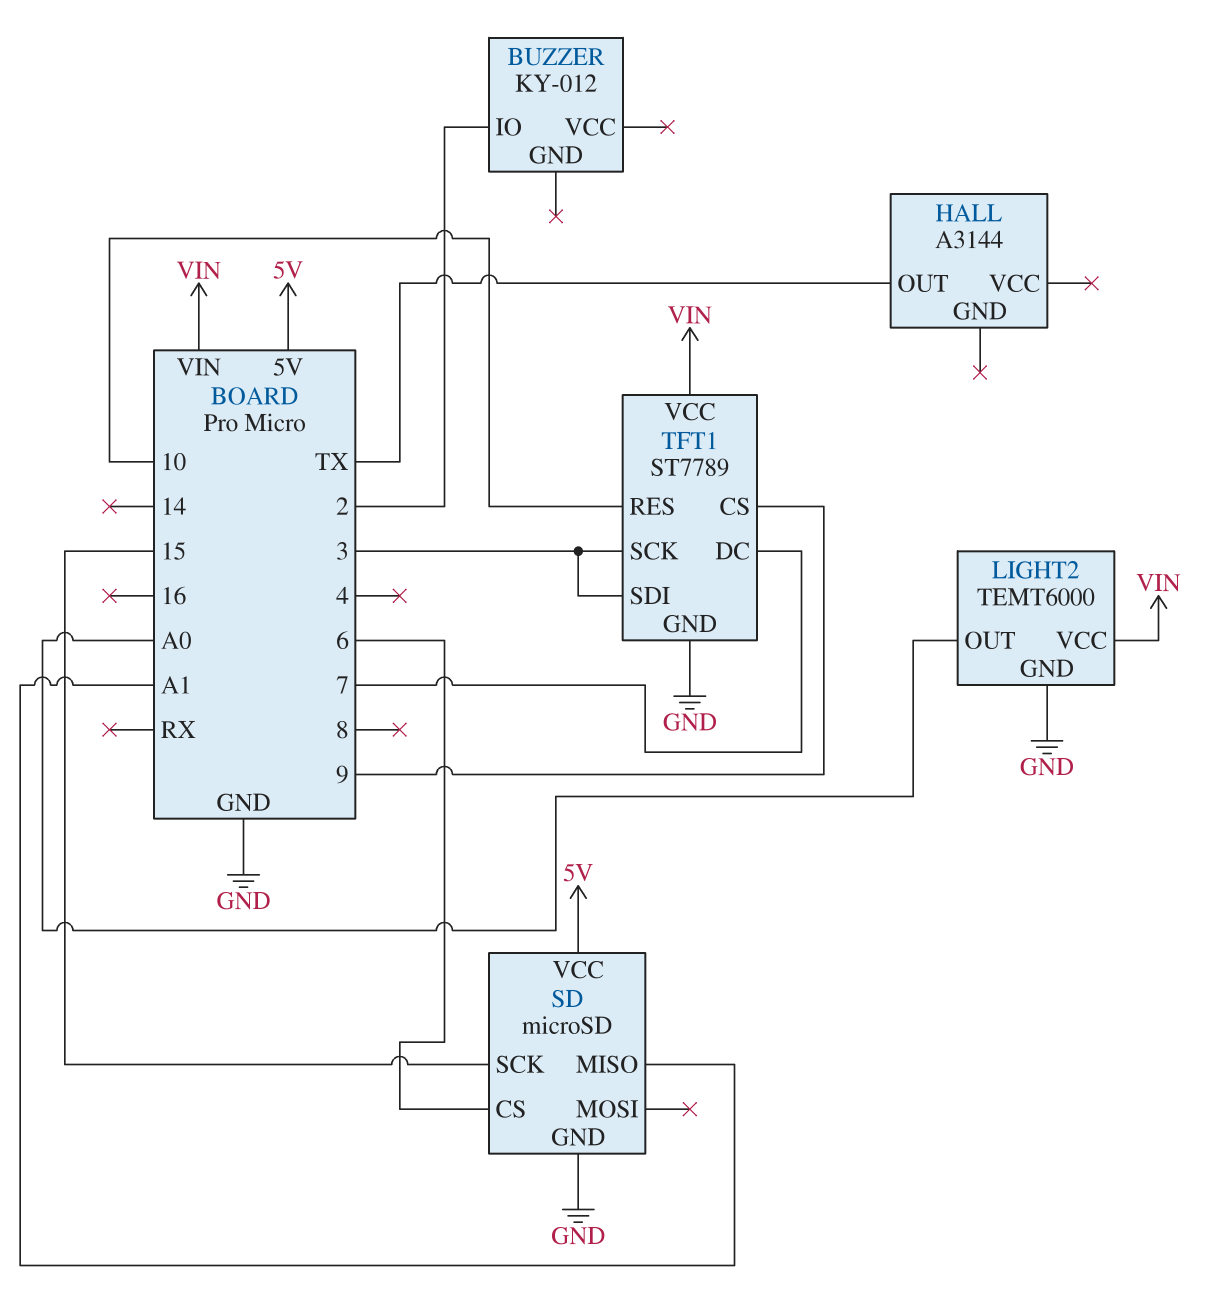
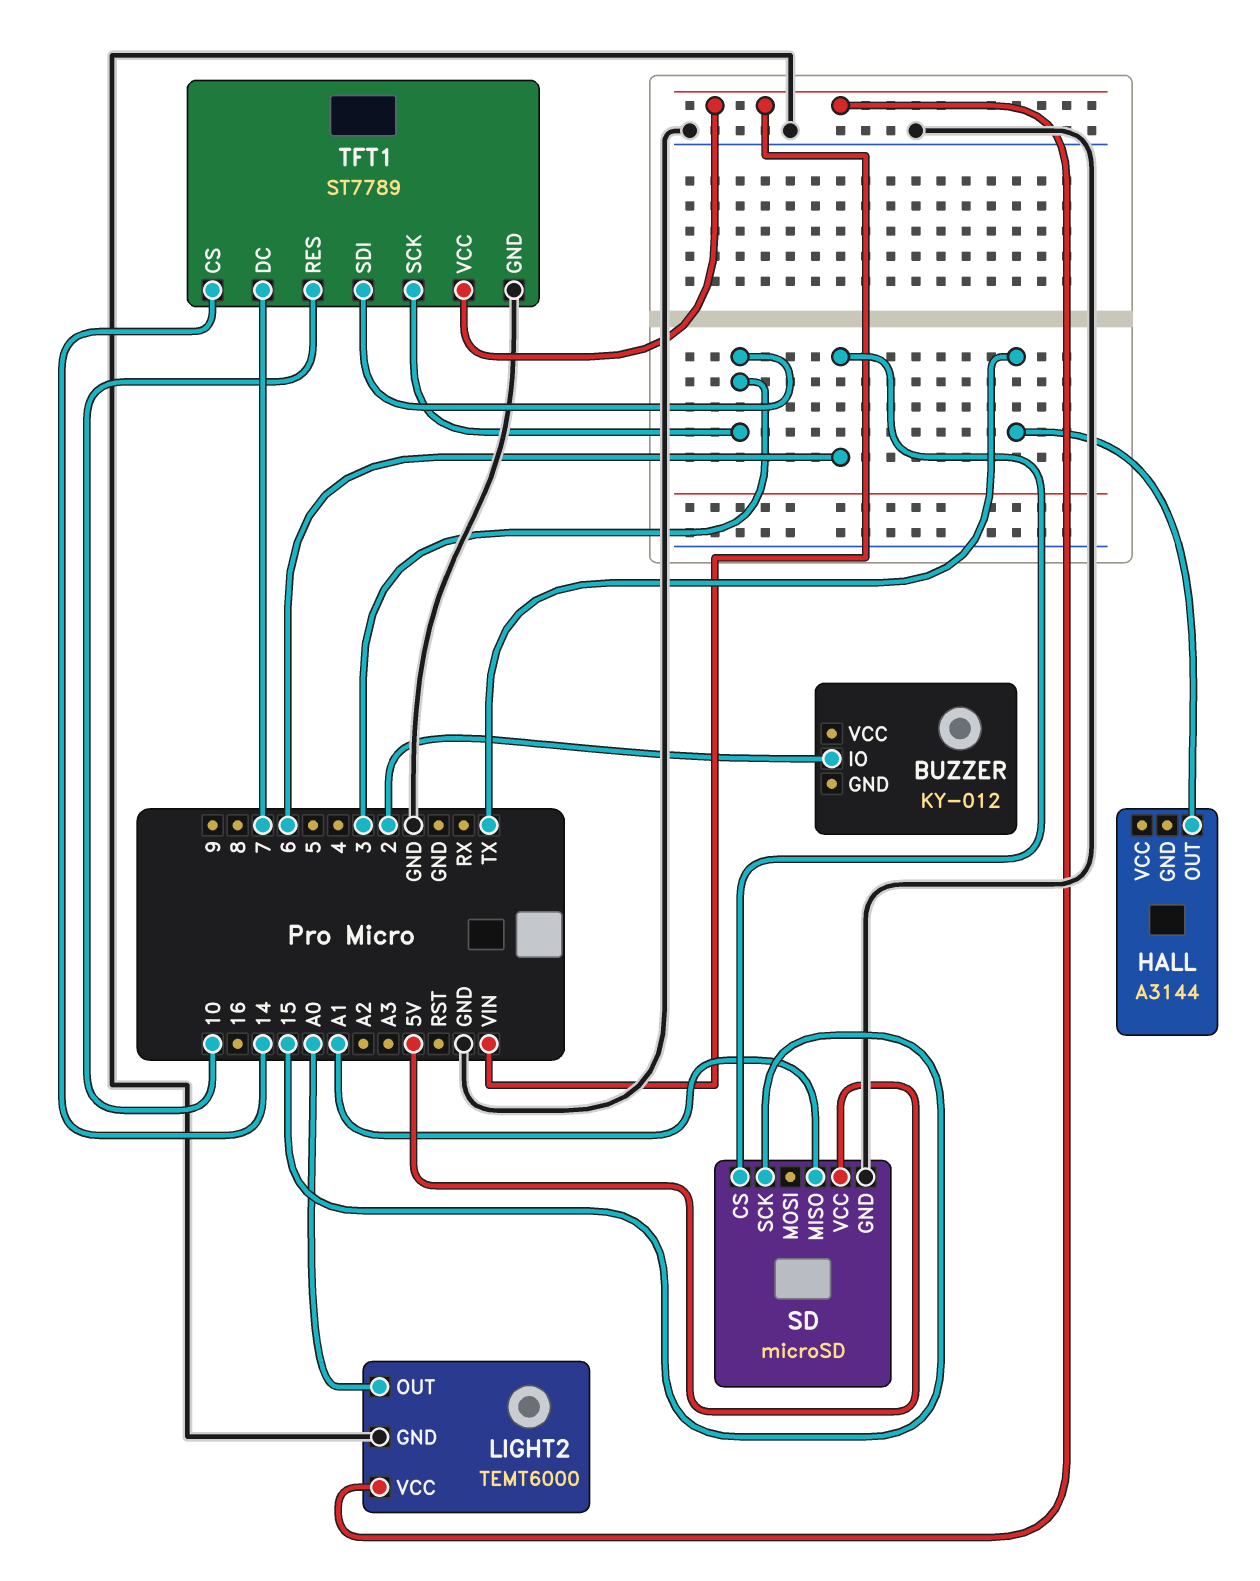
TFT1 pin CS: 9 -> 14

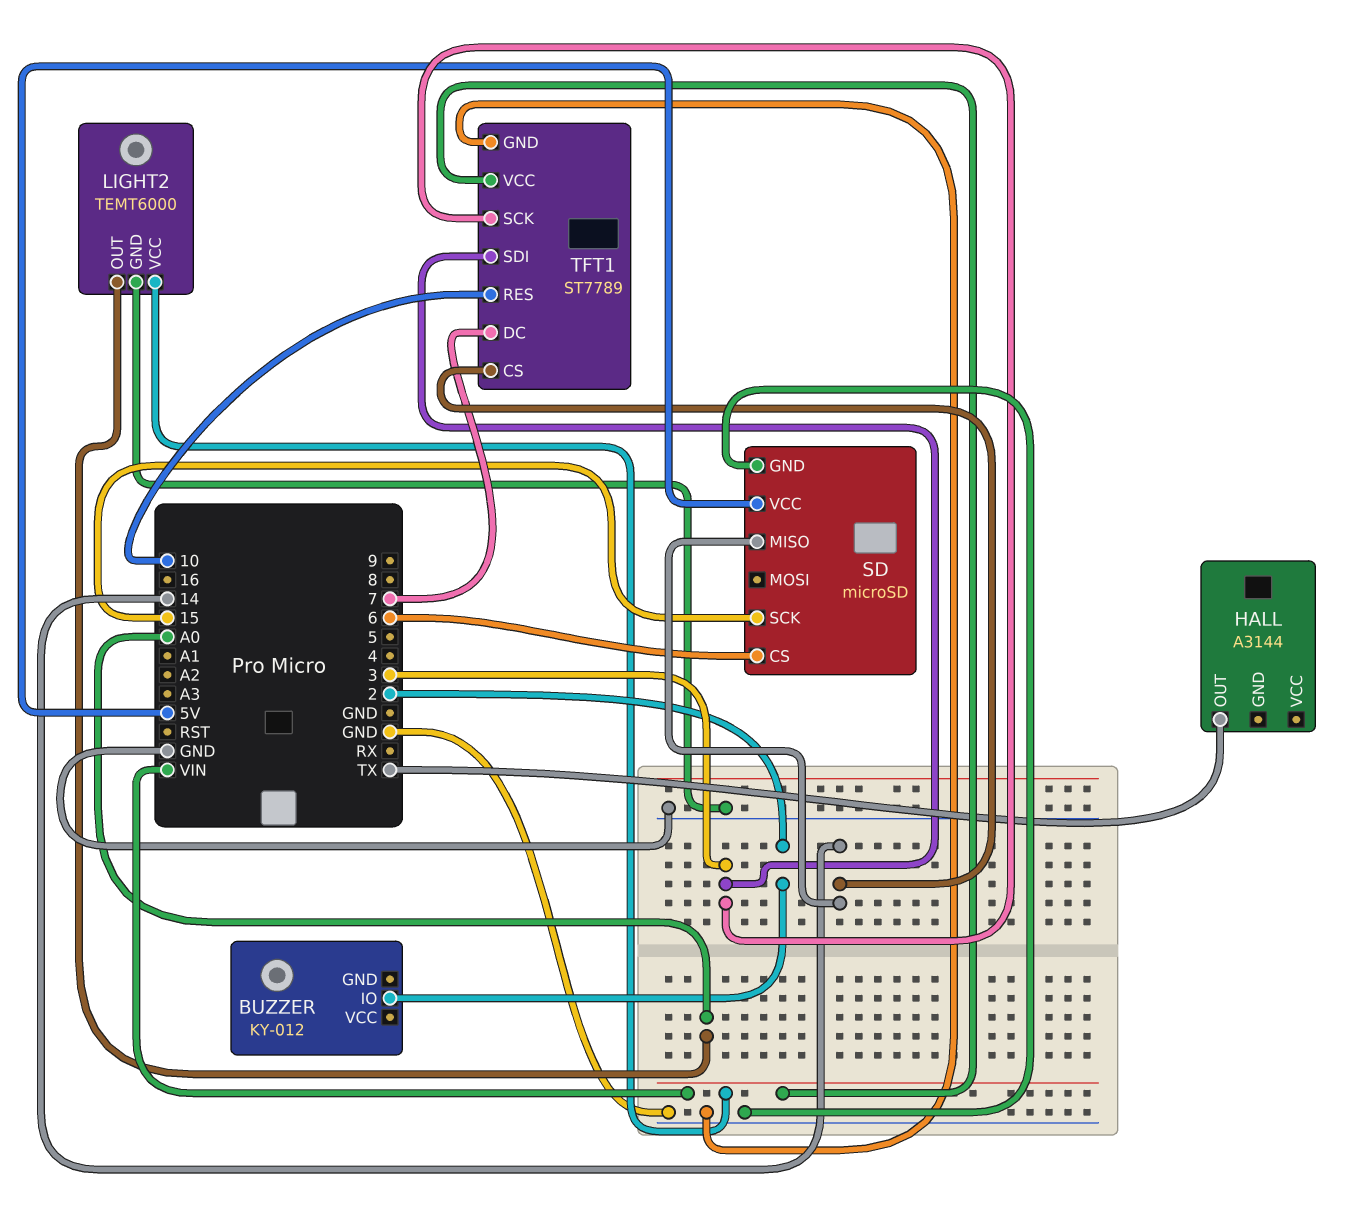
SD pin MISO: A1 -> 14

